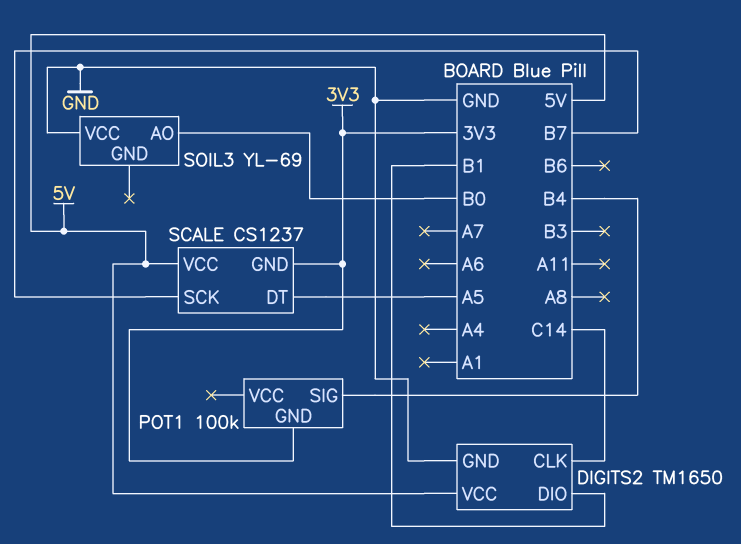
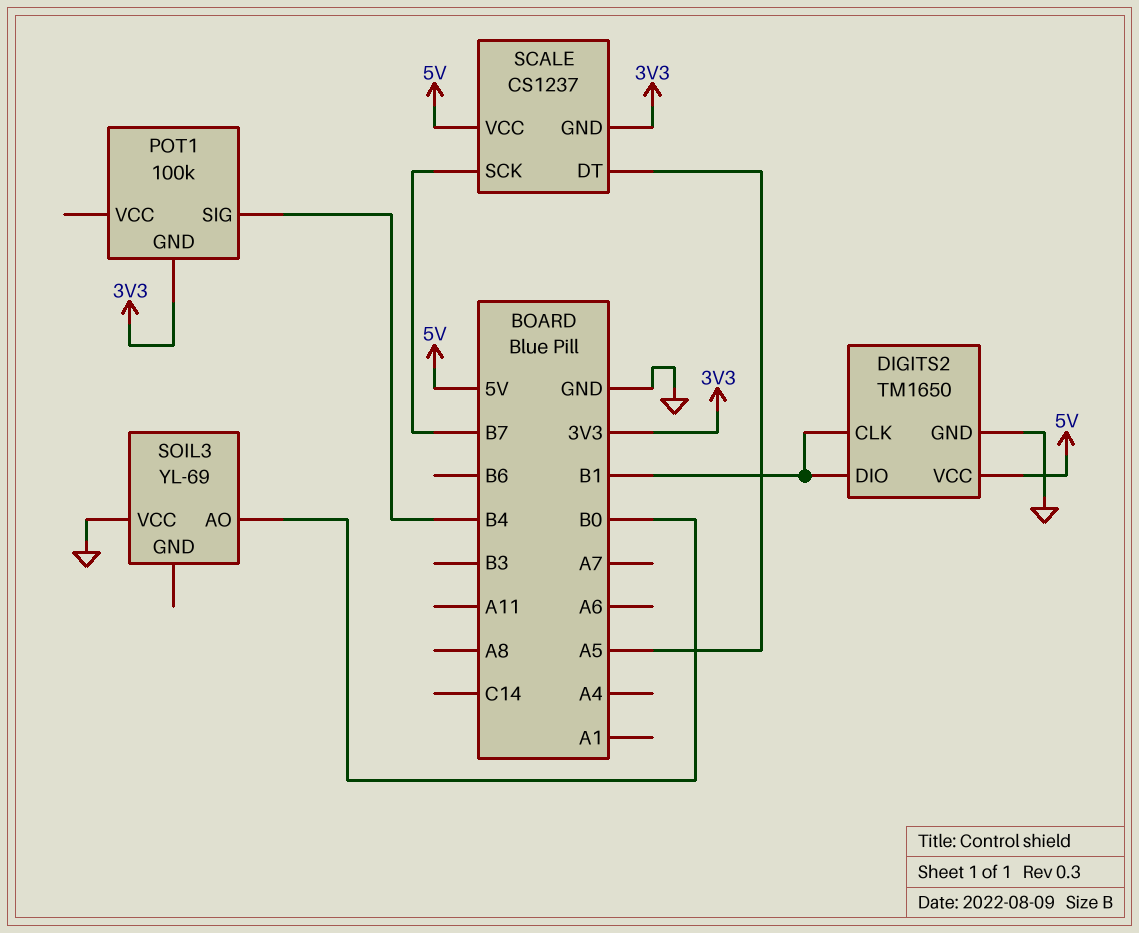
DIGITS2 pin CLK: C14 -> B1

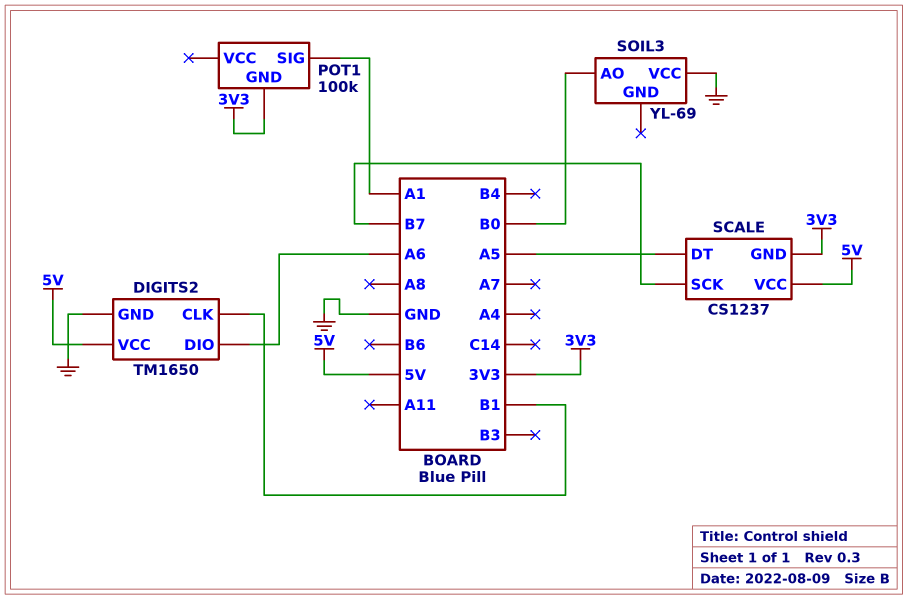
DIGITS2 pin DIO: B1 -> A6
POT1 pin SIG: B4 -> A1

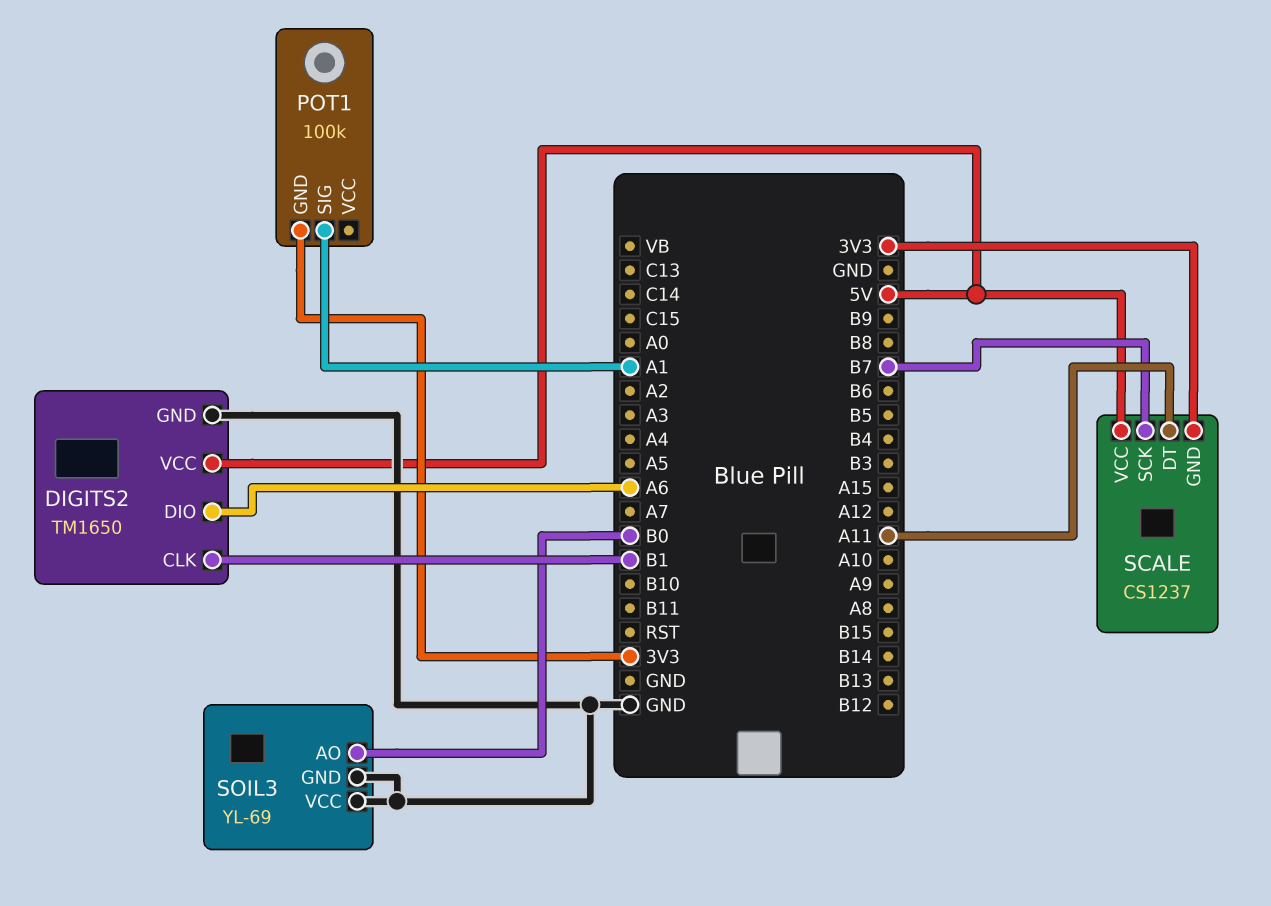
SCALE pin DT: A5 -> A11
SOIL3 pin GND: none -> GND

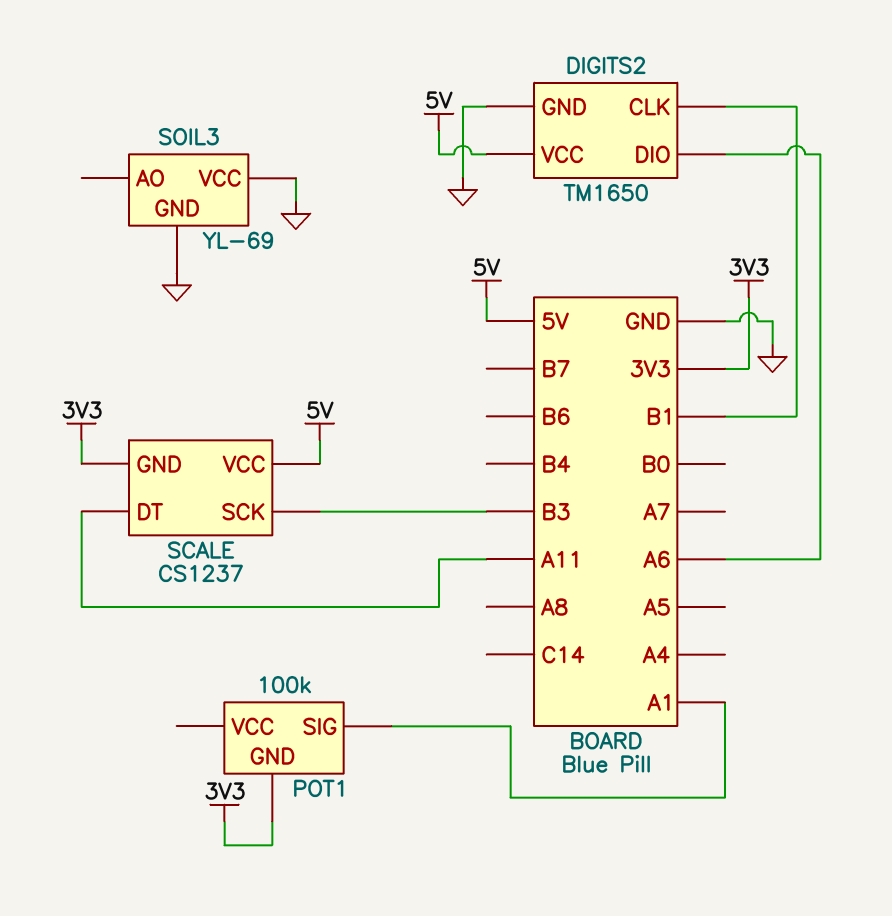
SCALE pin SCK: B7 -> B3
SOIL3 pin AO: B0 -> none

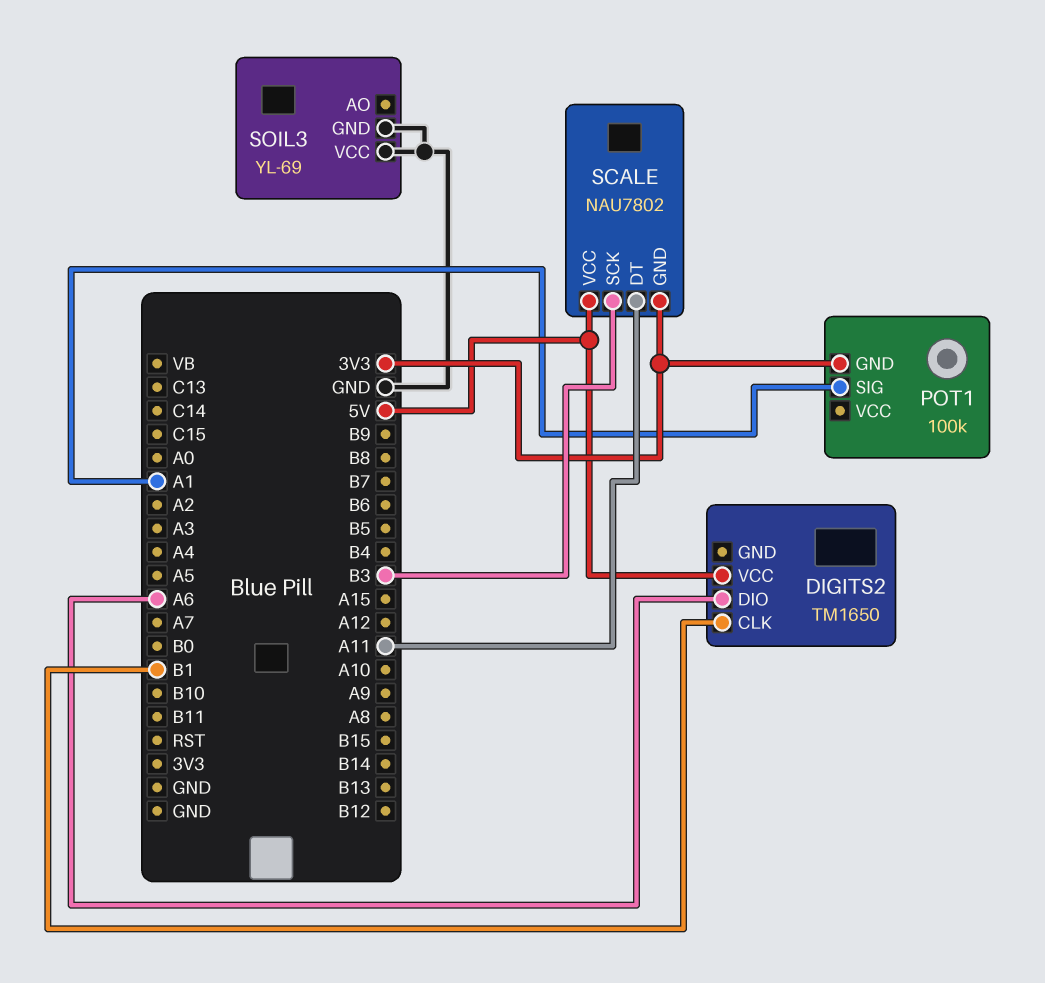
DIGITS2 pin GND: GND -> none
SCALE: CS1237 -> NAU7802

